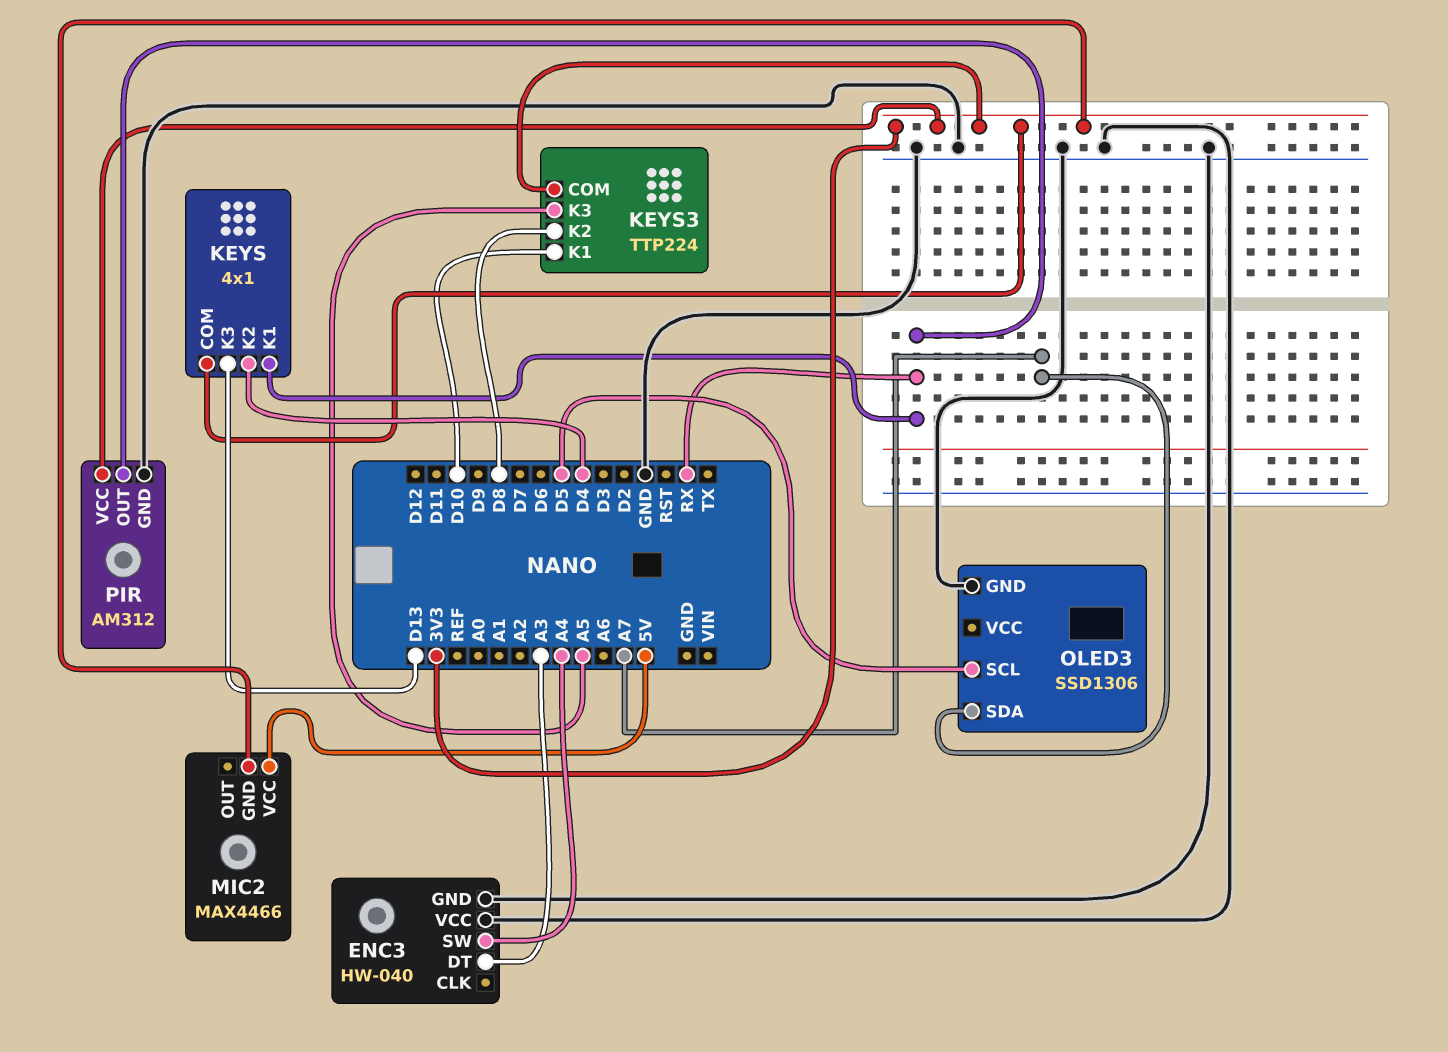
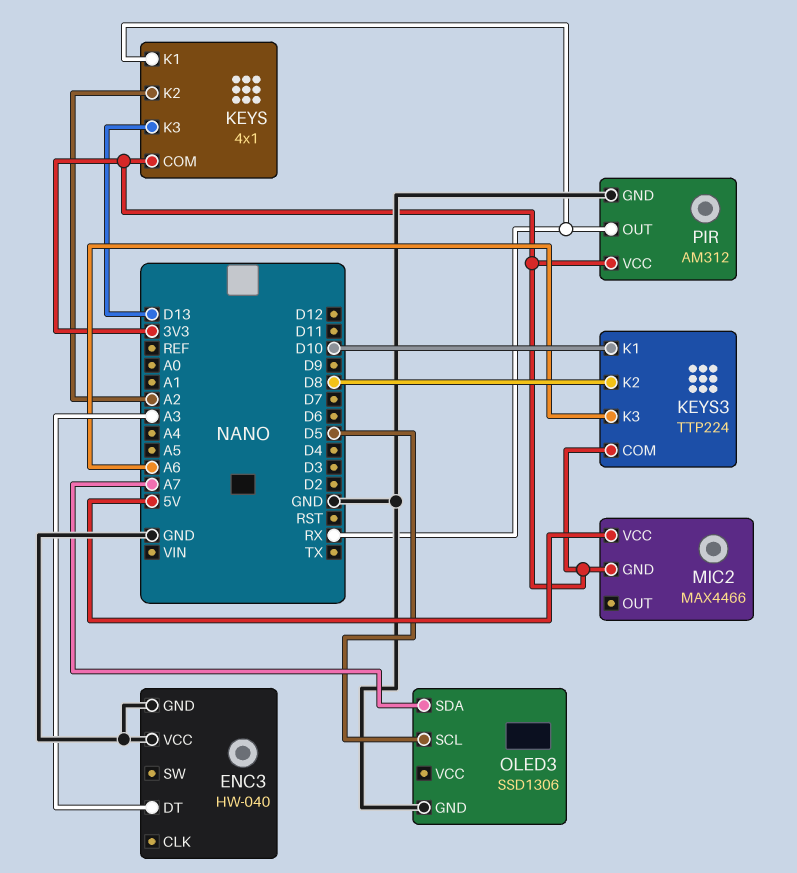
ENC3 pin SW: A4 -> none
KEYS pin K2: D4 -> A2
KEYS3 pin K3: A5 -> A6

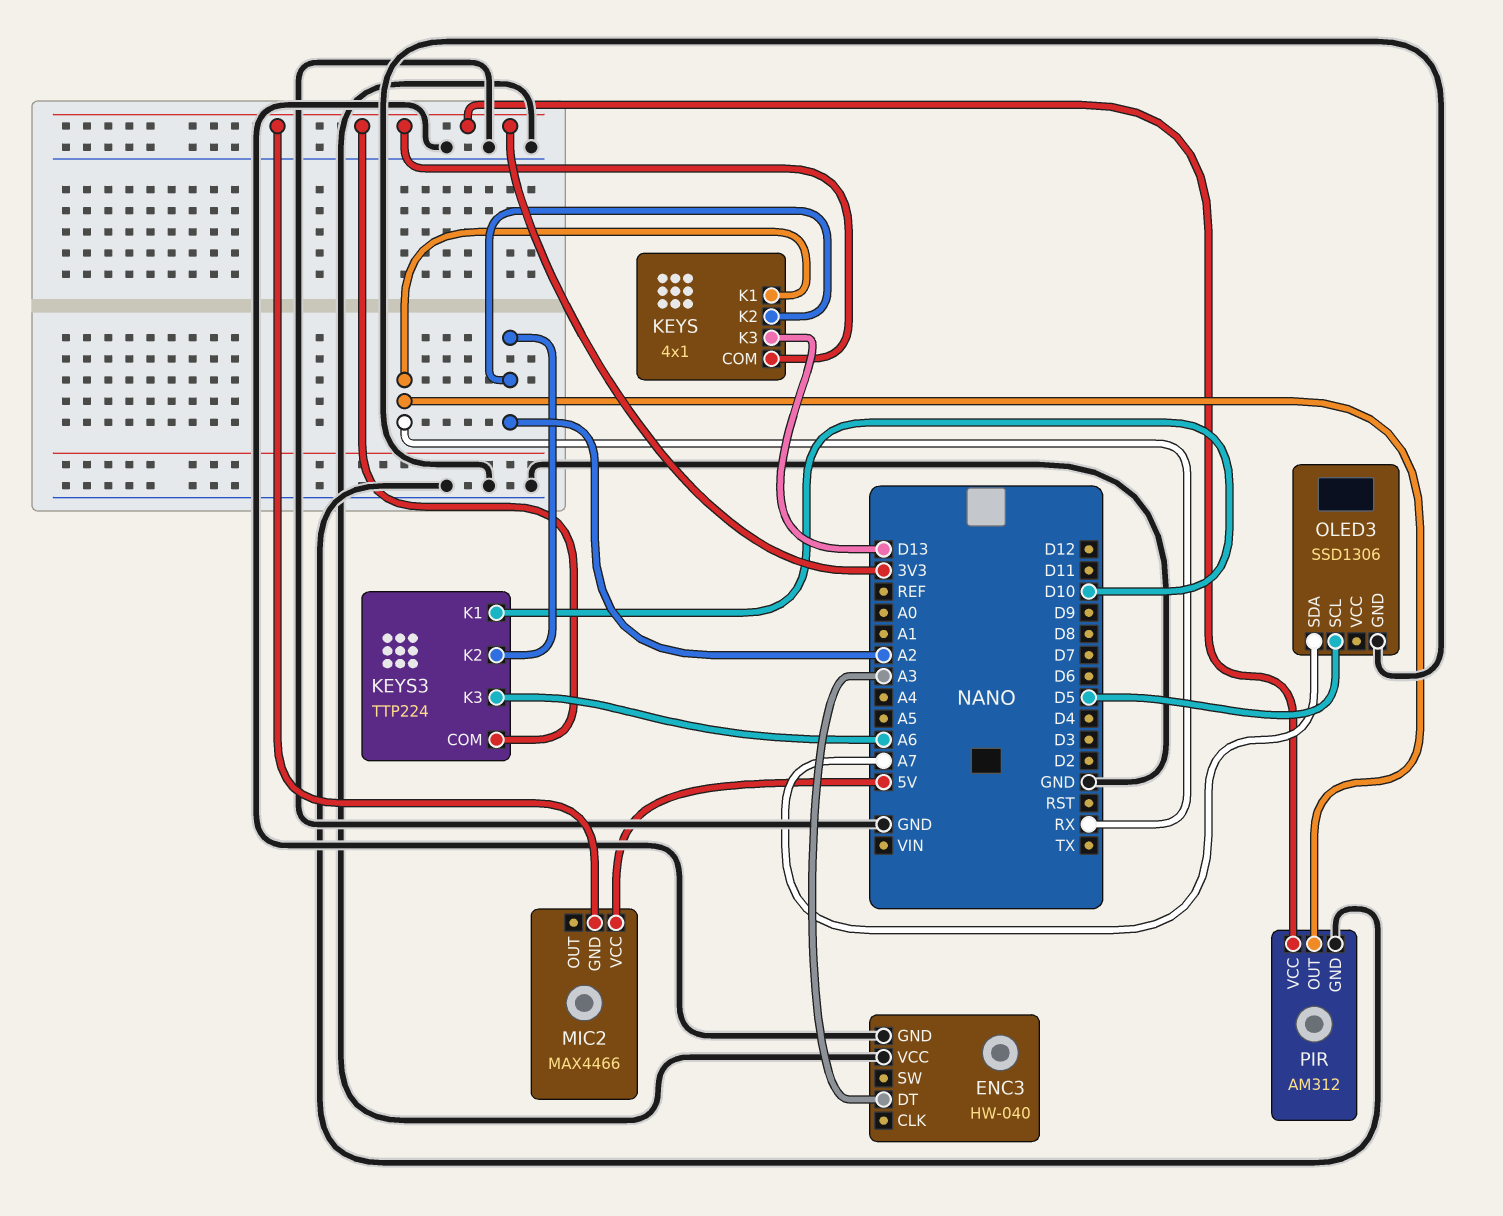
KEYS3 pin K2: D8 -> A2

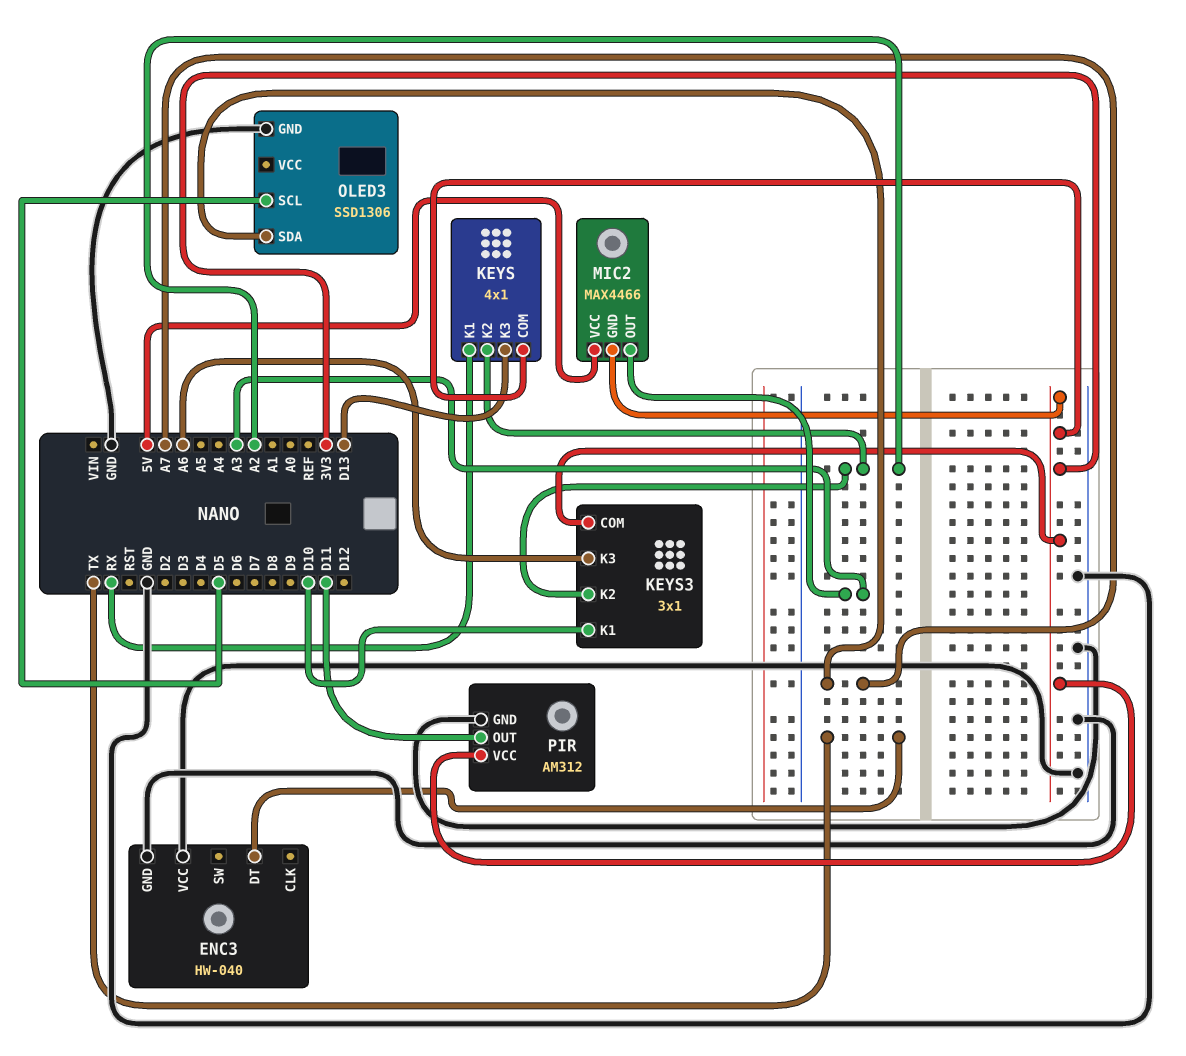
ENC3 pin DT: A3 -> TX
KEYS3: TTP224 -> 3x1
MIC2 pin OUT: none -> A3
PIR pin OUT: RX -> D11

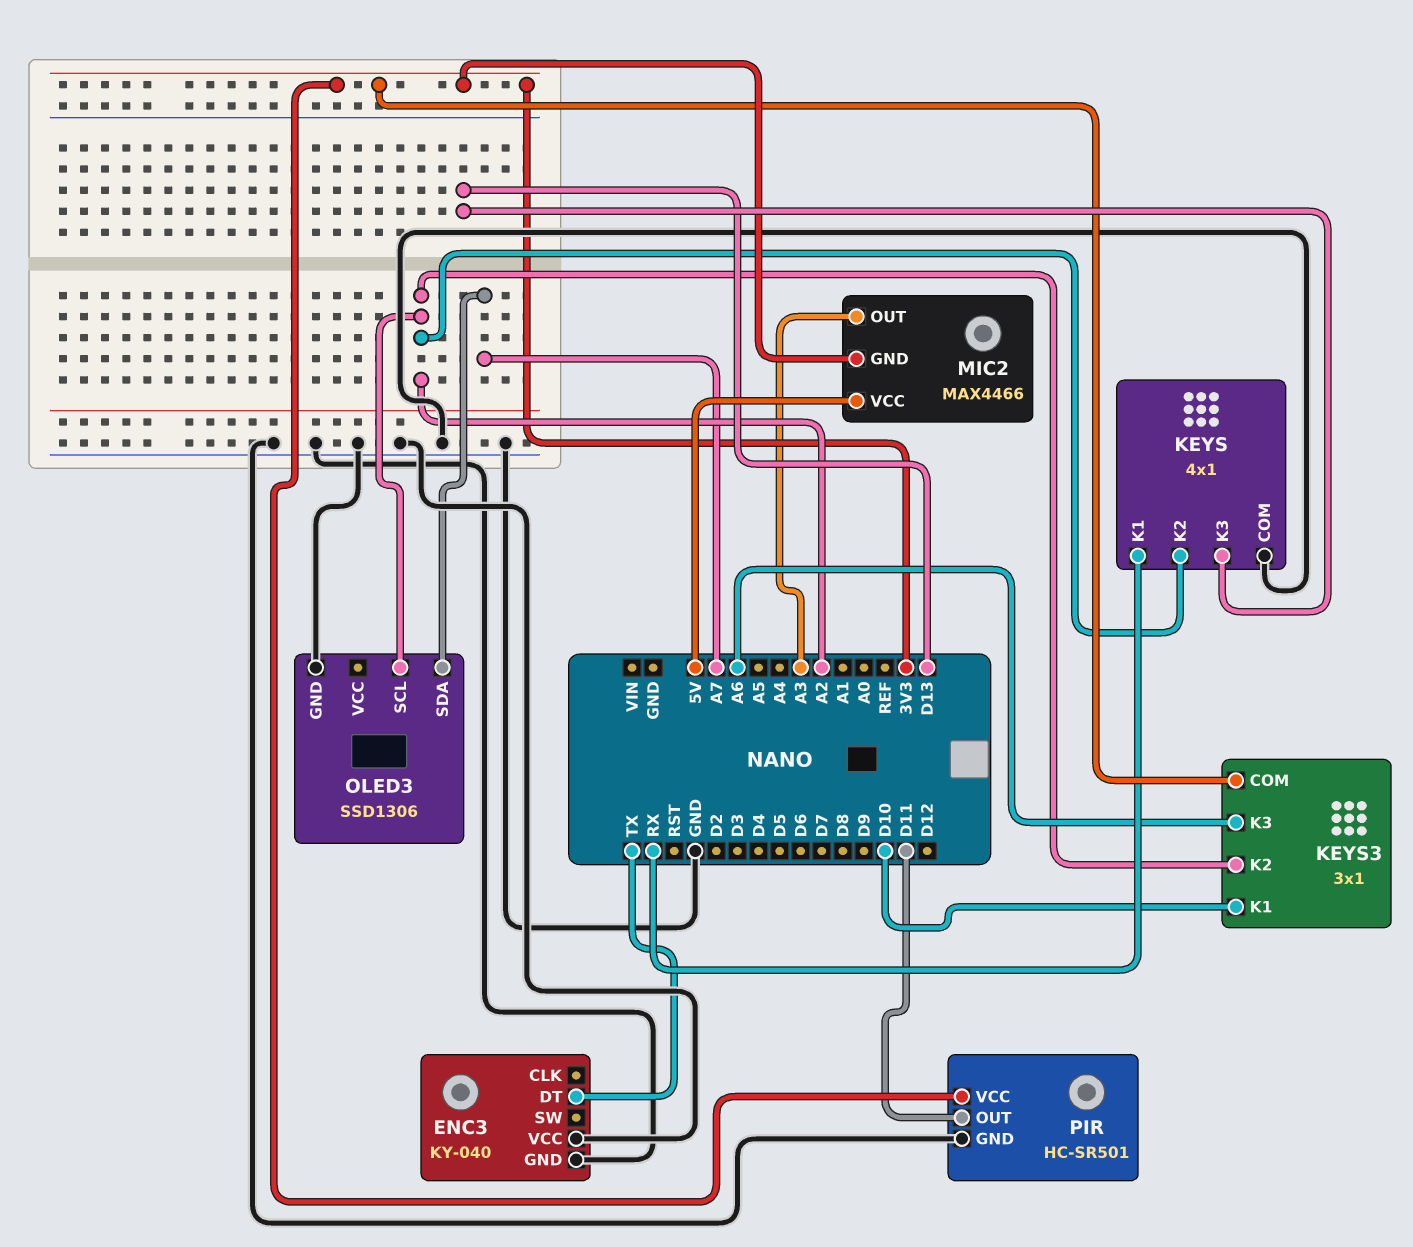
ENC3: HW-040 -> KY-040
KEYS pin COM: 3V3 -> GND
OLED3 pin SCL: D5 -> A2
PIR: AM312 -> HC-SR501

